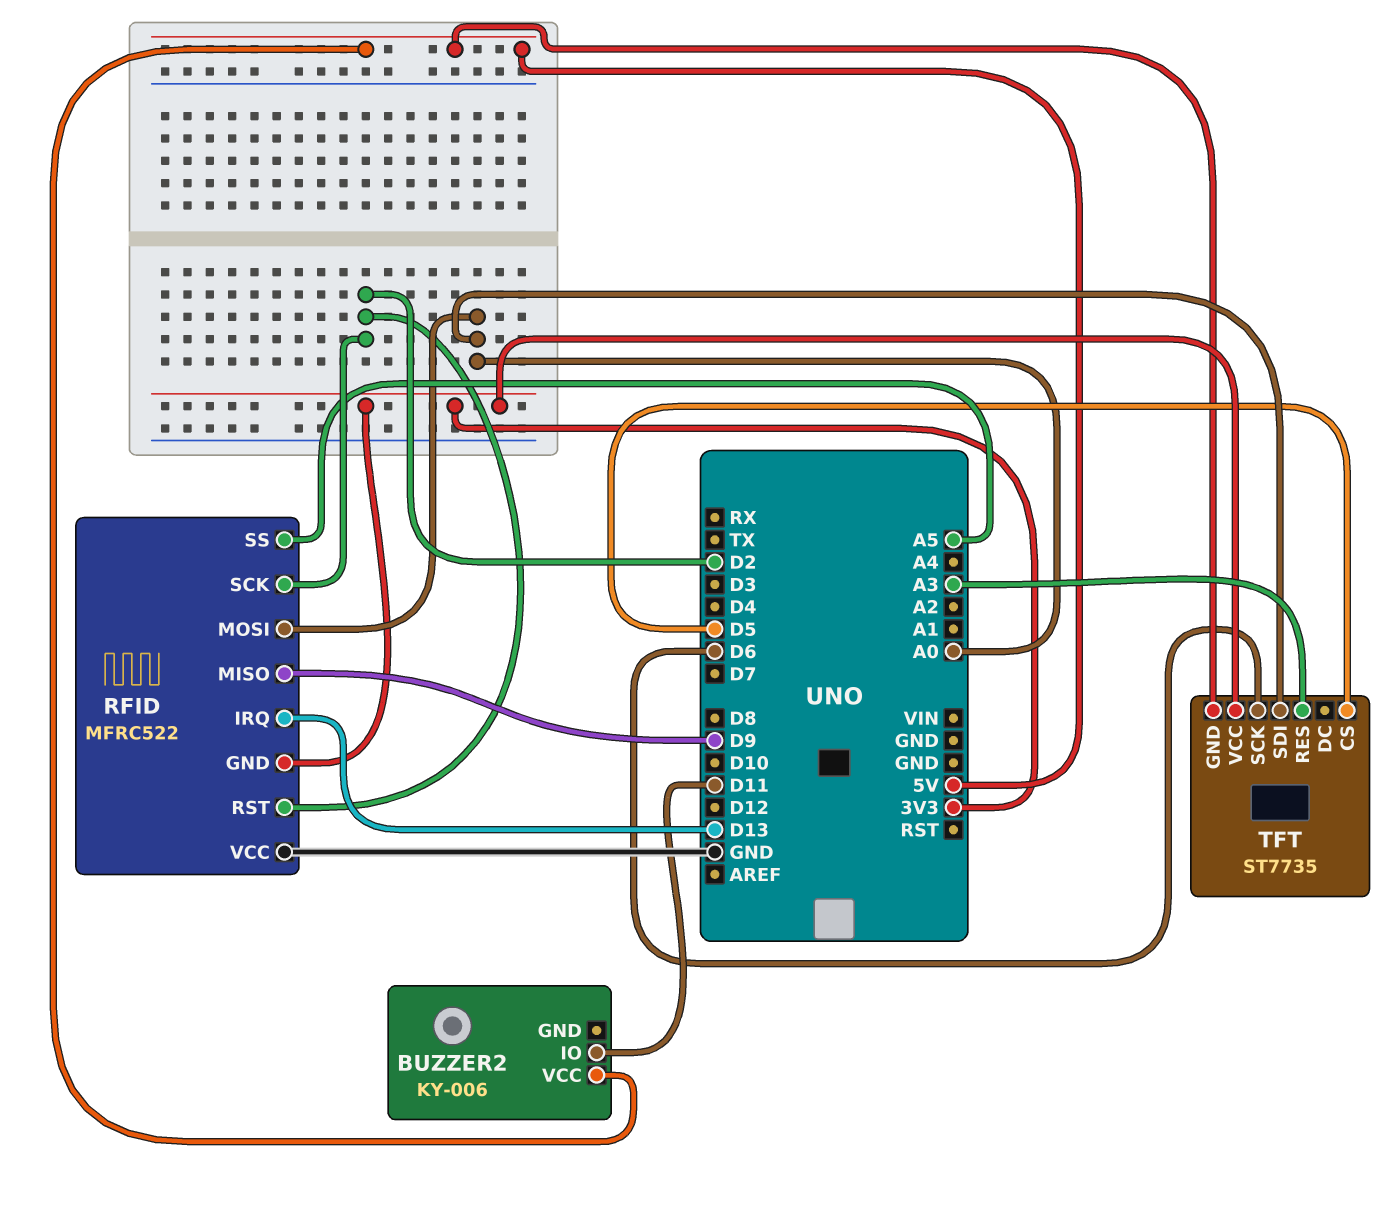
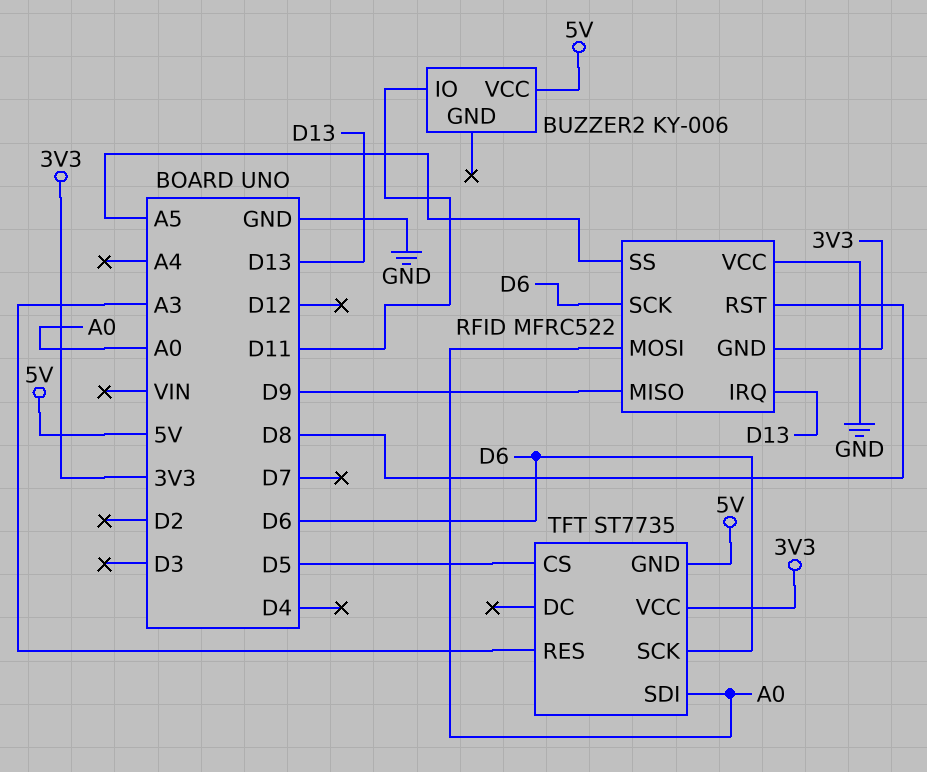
RFID pin RST: D2 -> D8
RFID pin SCK: D2 -> D6

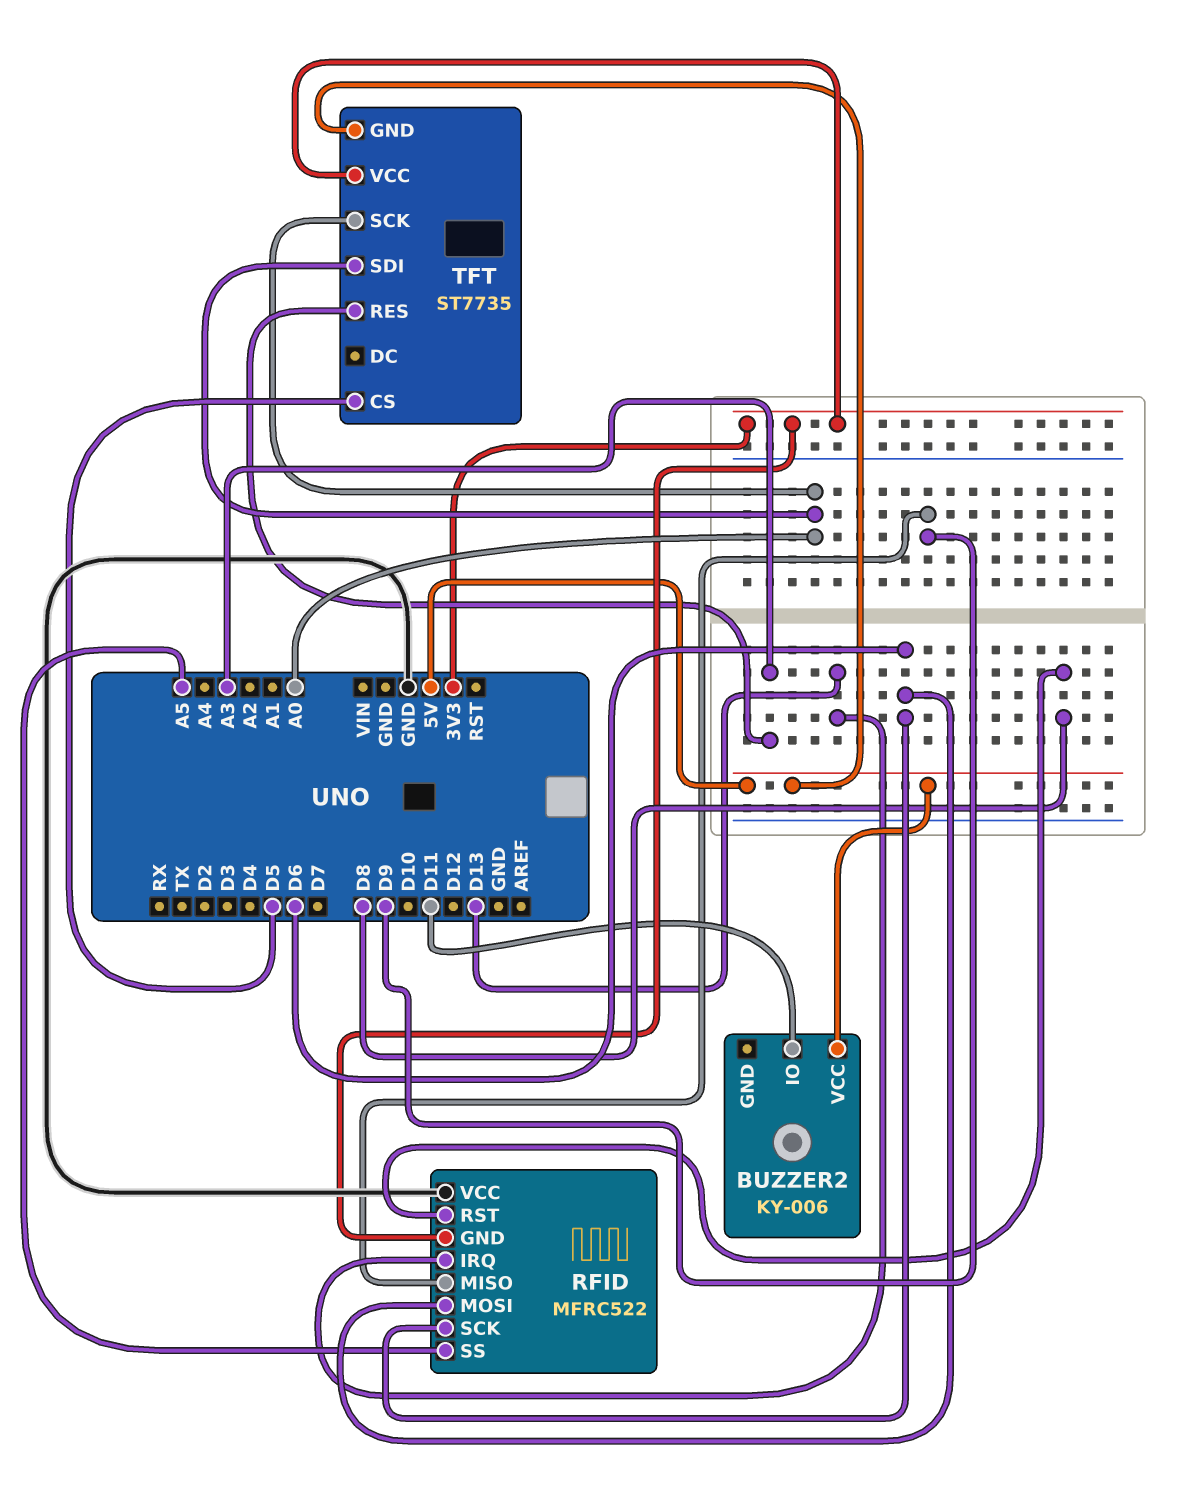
RFID pin MOSI: A0 -> D6
TFT pin SCK: D6 -> A0

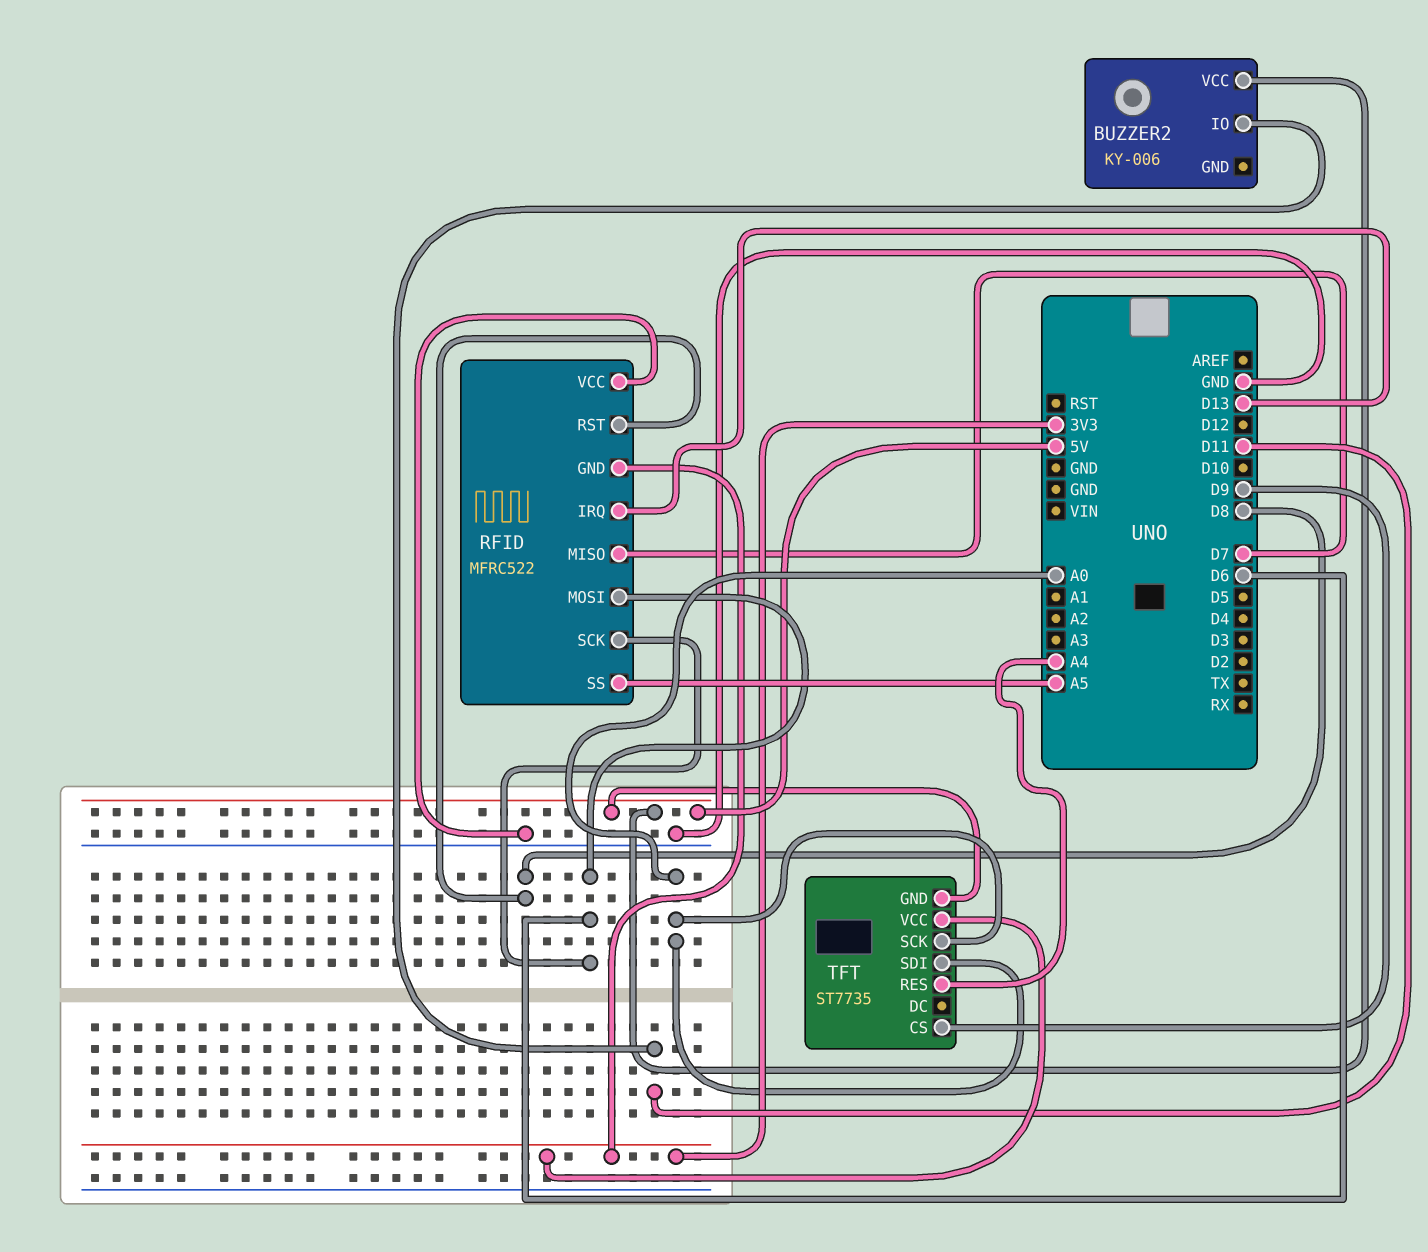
RFID pin MISO: D9 -> D7
TFT pin CS: D5 -> D9
TFT pin RES: A3 -> A4

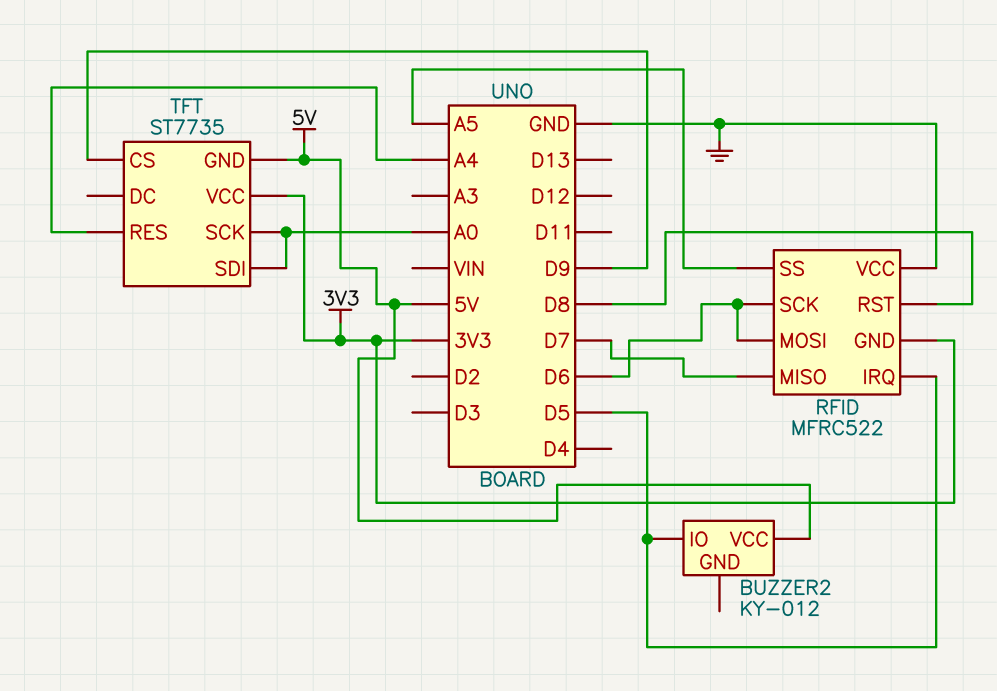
BUZZER2: KY-006 -> KY-012
BUZZER2 pin IO: D11 -> D5
RFID pin IRQ: D13 -> D5

